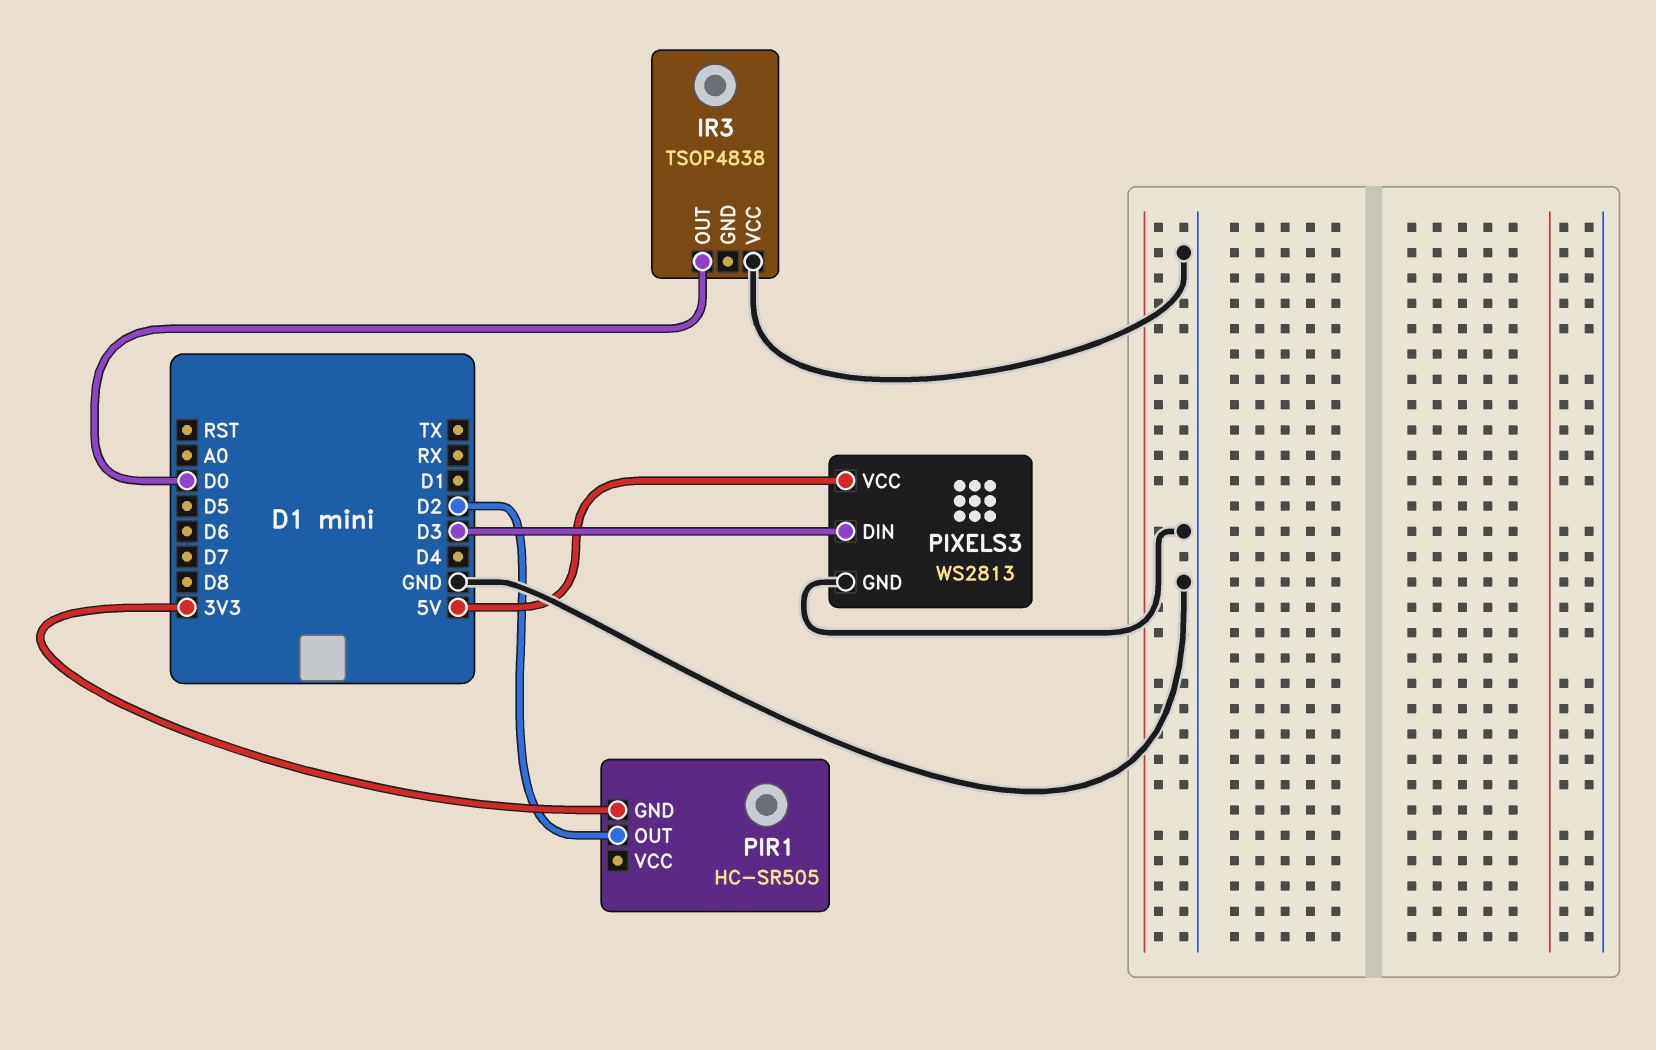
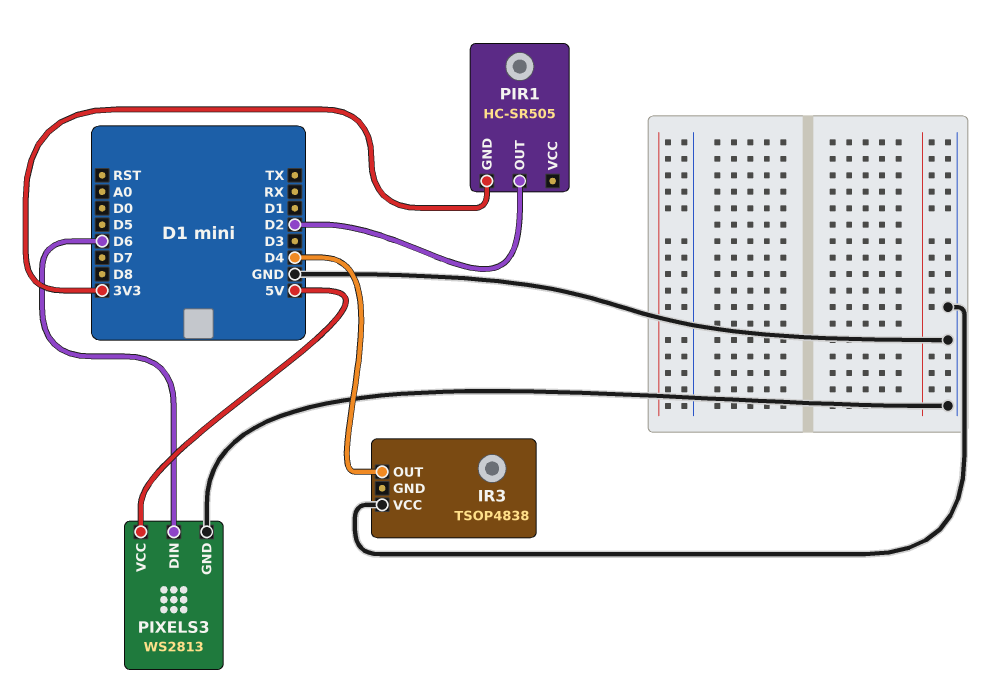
IR3 pin OUT: D0 -> D4
PIXELS3 pin DIN: D3 -> D6

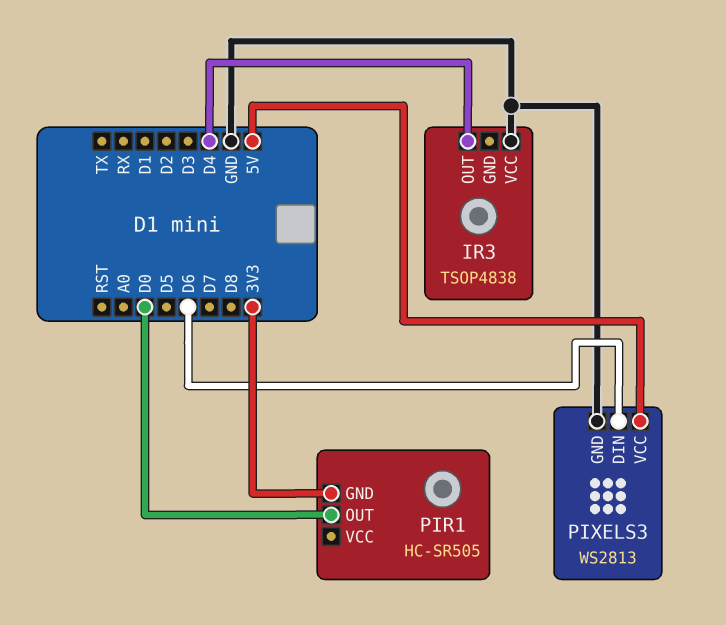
PIR1 pin OUT: D2 -> D0

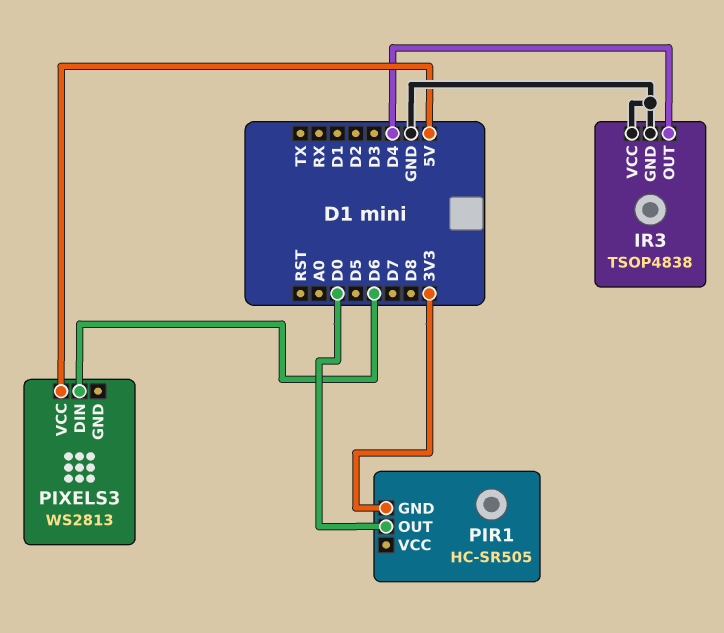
IR3 pin GND: none -> GND
PIXELS3 pin GND: GND -> none

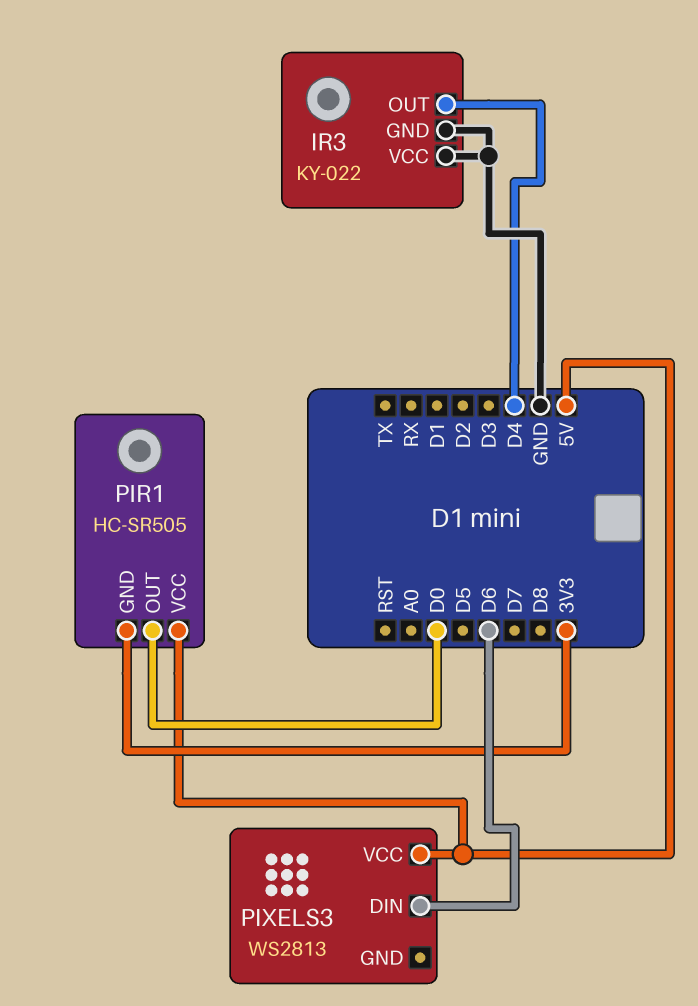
IR3: TSOP4838 -> KY-022
PIR1 pin VCC: none -> 5V

